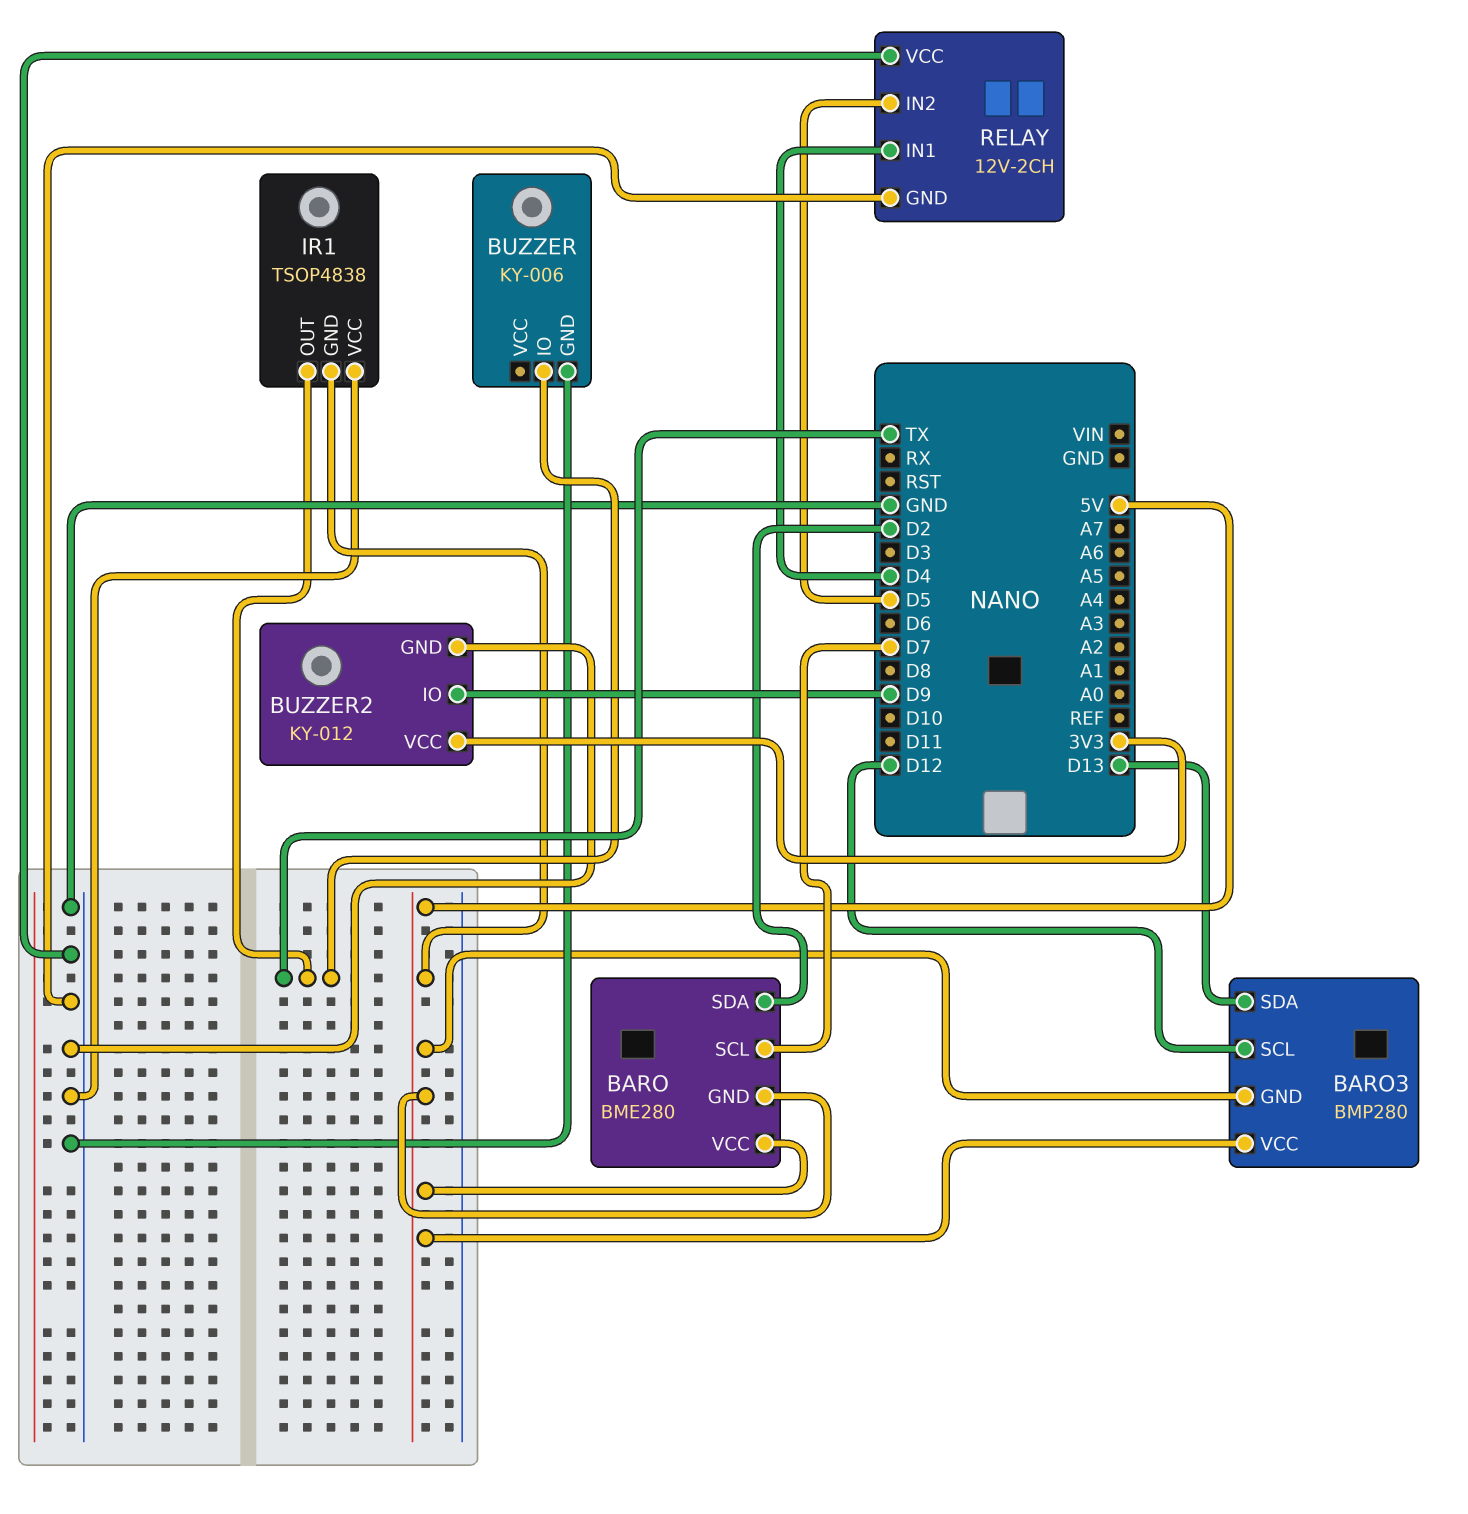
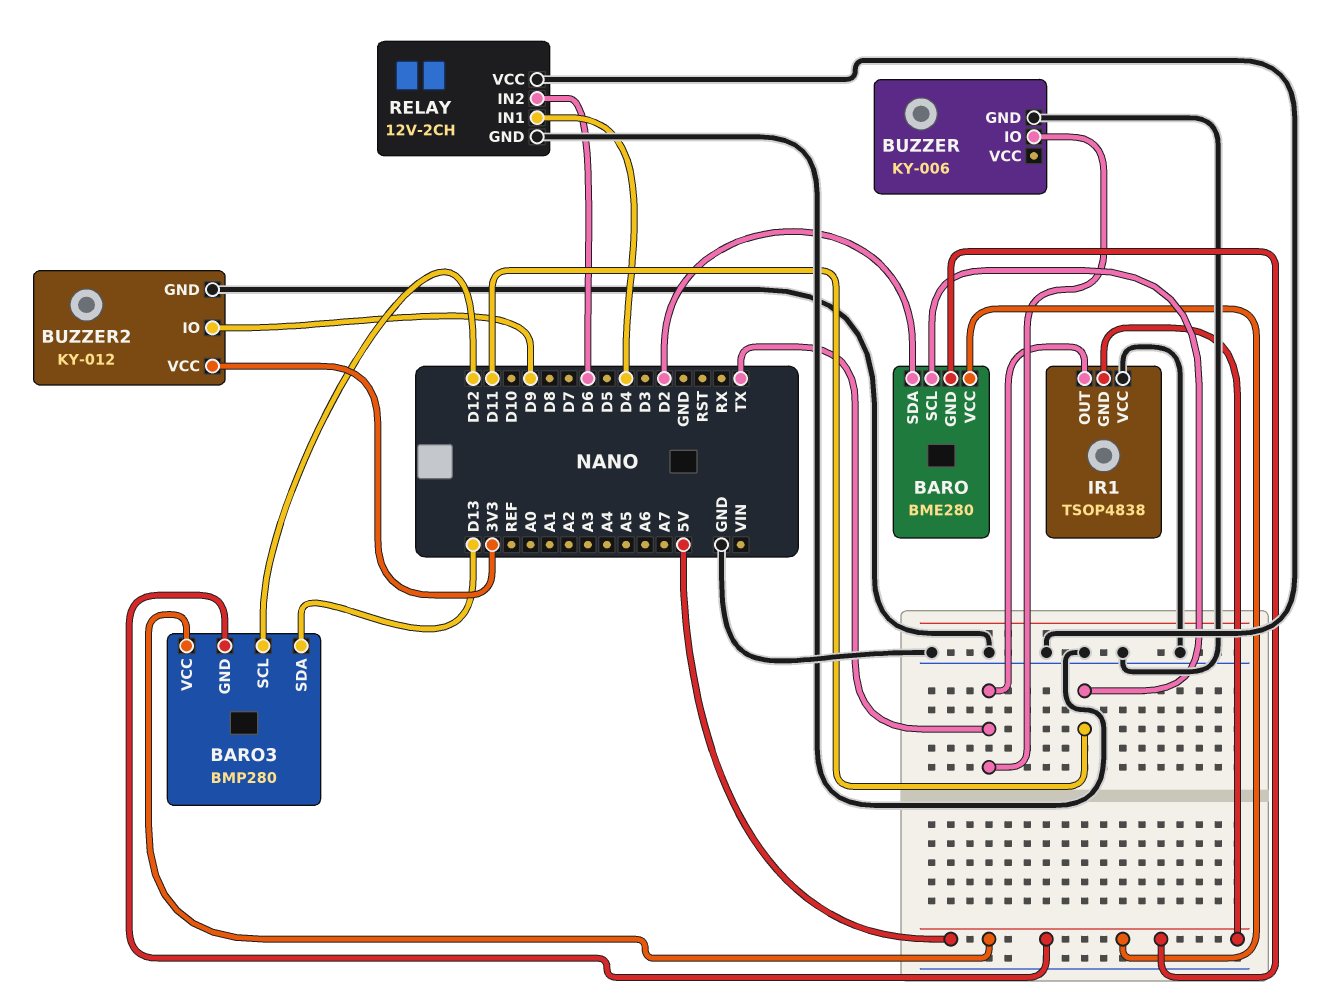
BARO pin SCL: D7 -> D11
RELAY pin IN2: D5 -> D6

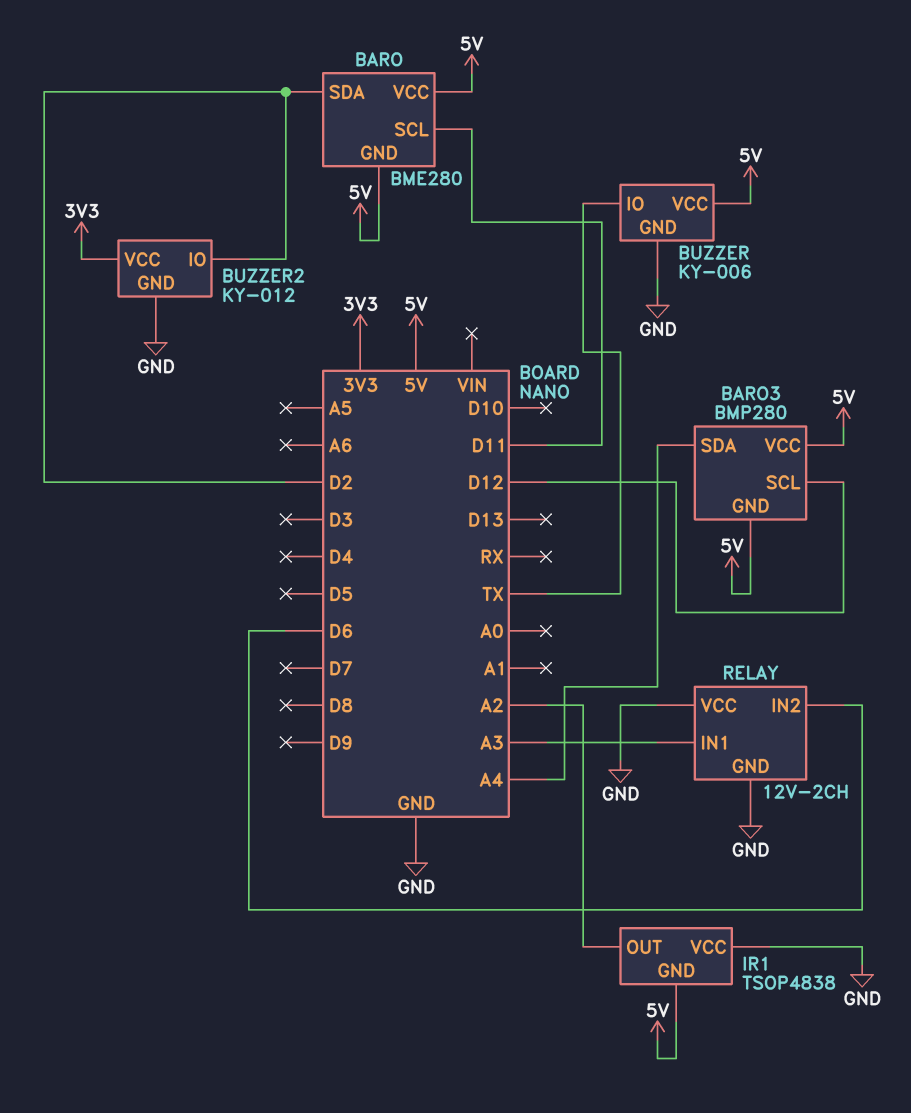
BARO3 pin SDA: D13 -> A4
BUZZER pin VCC: none -> 5V
BUZZER2 pin IO: D9 -> D2
IR1 pin OUT: TX -> A2
RELAY pin IN1: D4 -> A3

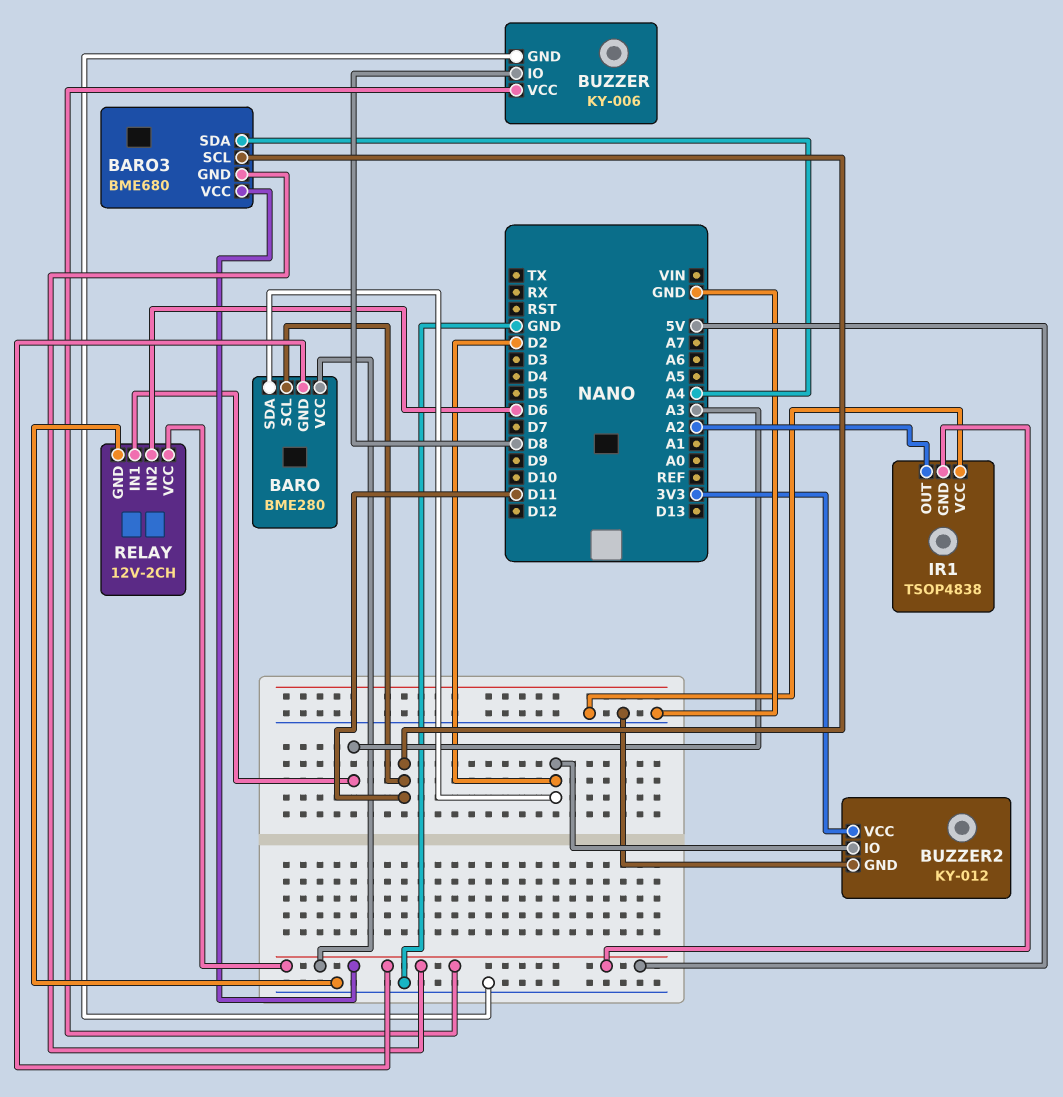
BARO3: BMP280 -> BME680
BARO3 pin SCL: D12 -> D11
BUZZER pin IO: TX -> D8
RELAY pin VCC: GND -> 5V

